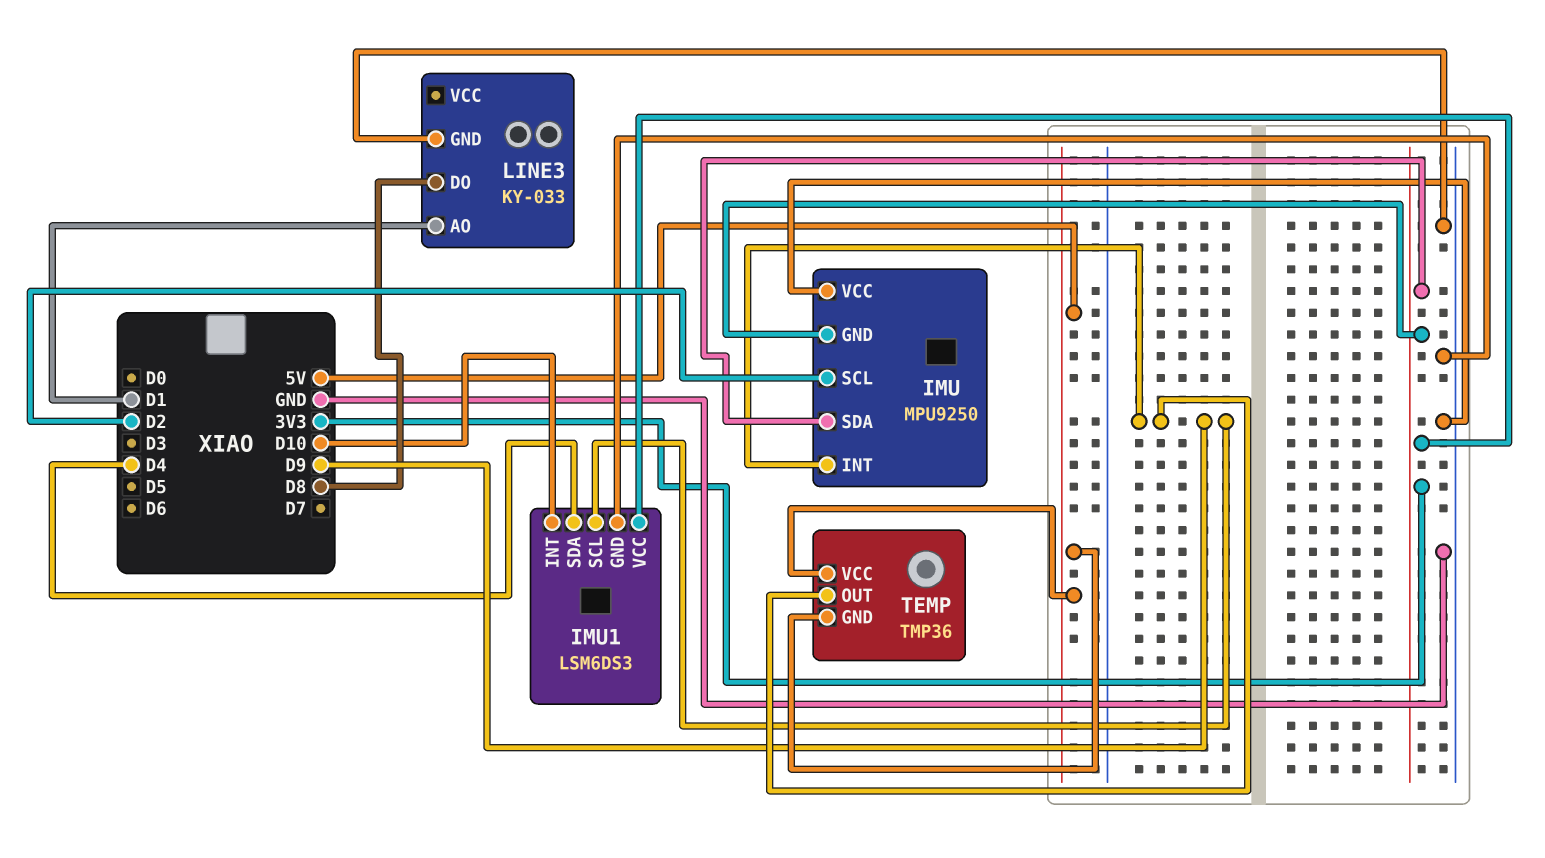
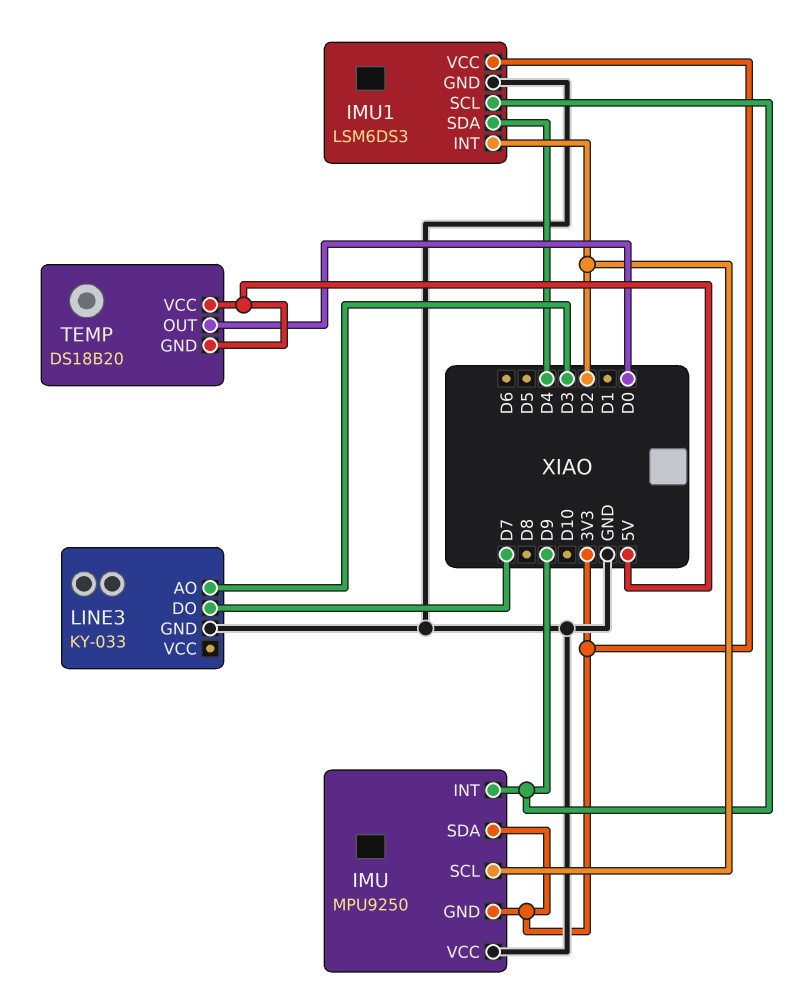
IMU1 pin INT: D10 -> D2
LINE3 pin AO: D1 -> D3
LINE3 pin DO: D8 -> D7
TEMP: TMP36 -> DS18B20
TEMP pin OUT: D9 -> D0

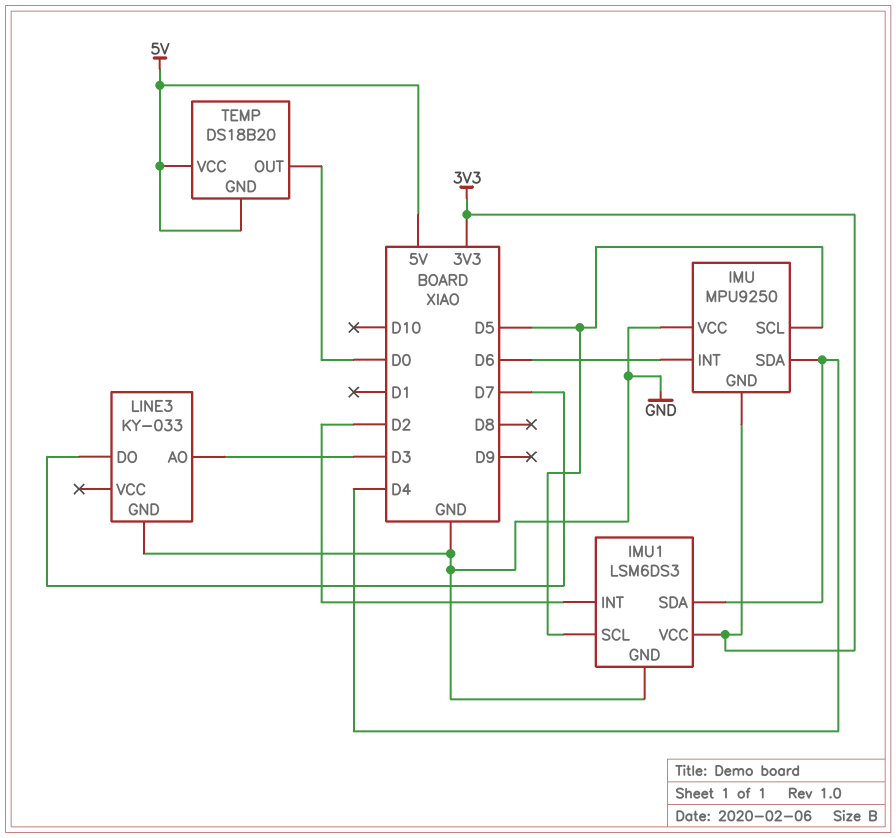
IMU pin INT: D9 -> D6
IMU pin SCL: D2 -> D5
IMU pin SDA: 3V3 -> D4
IMU1 pin SCL: D9 -> D5

